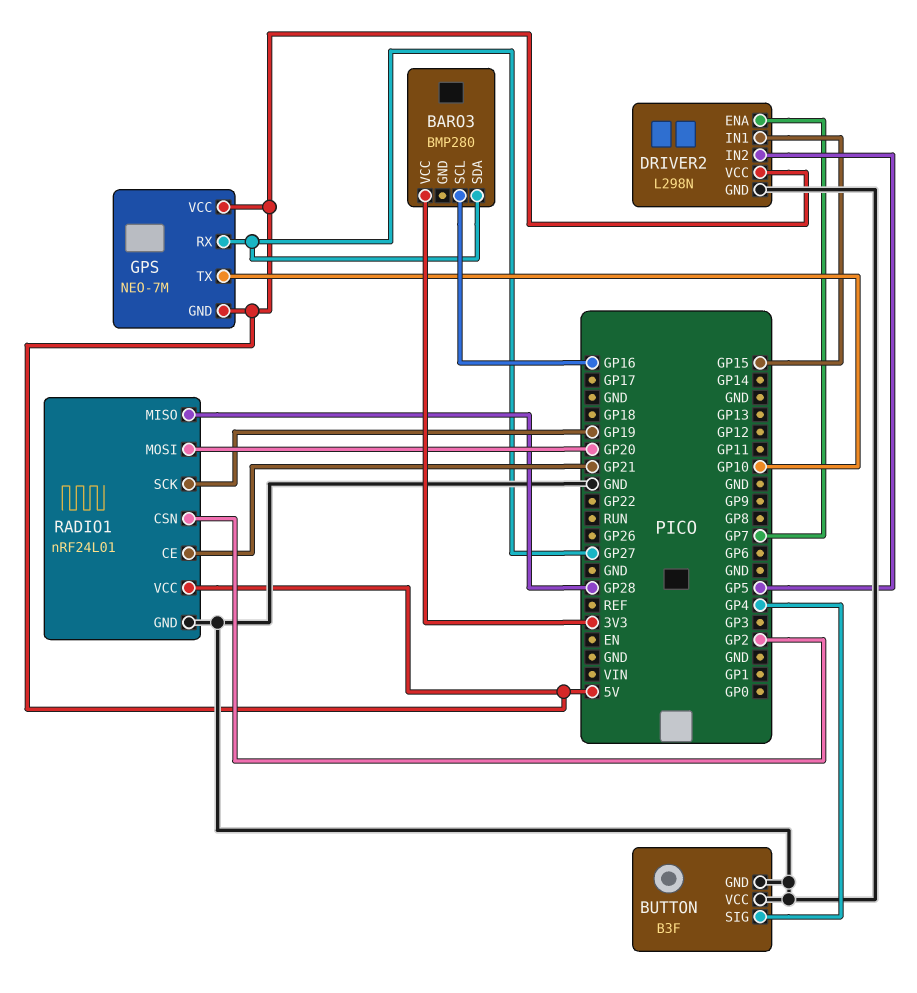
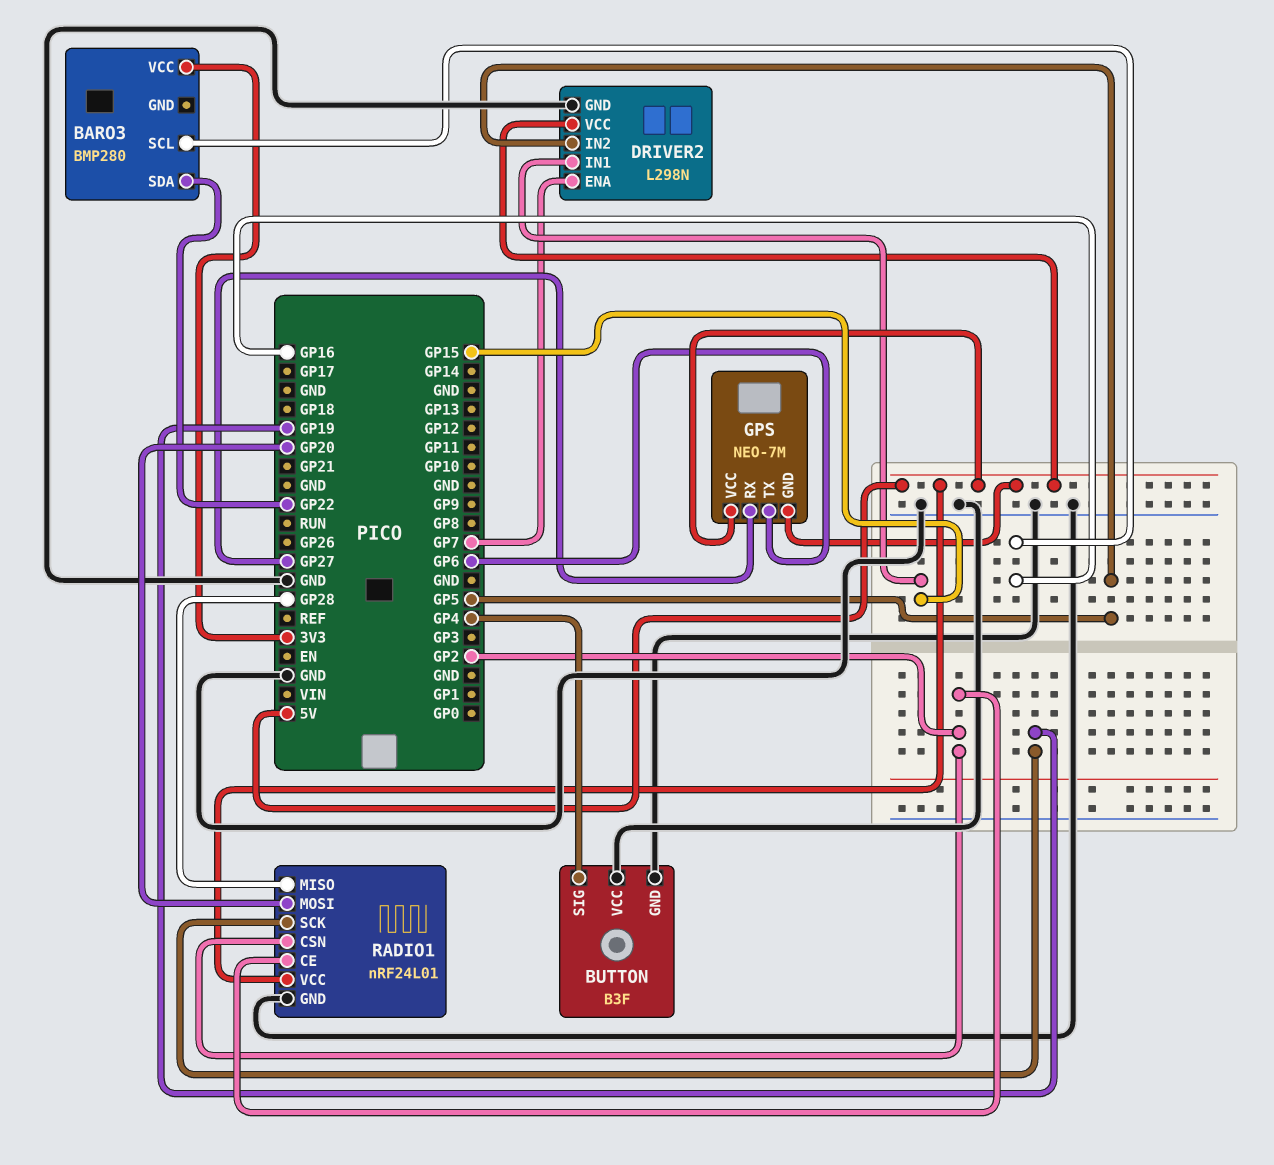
BARO3 pin SDA: GP27 -> GP22
GPS pin TX: GP10 -> GP6
RADIO1 pin CE: GP21 -> GP2

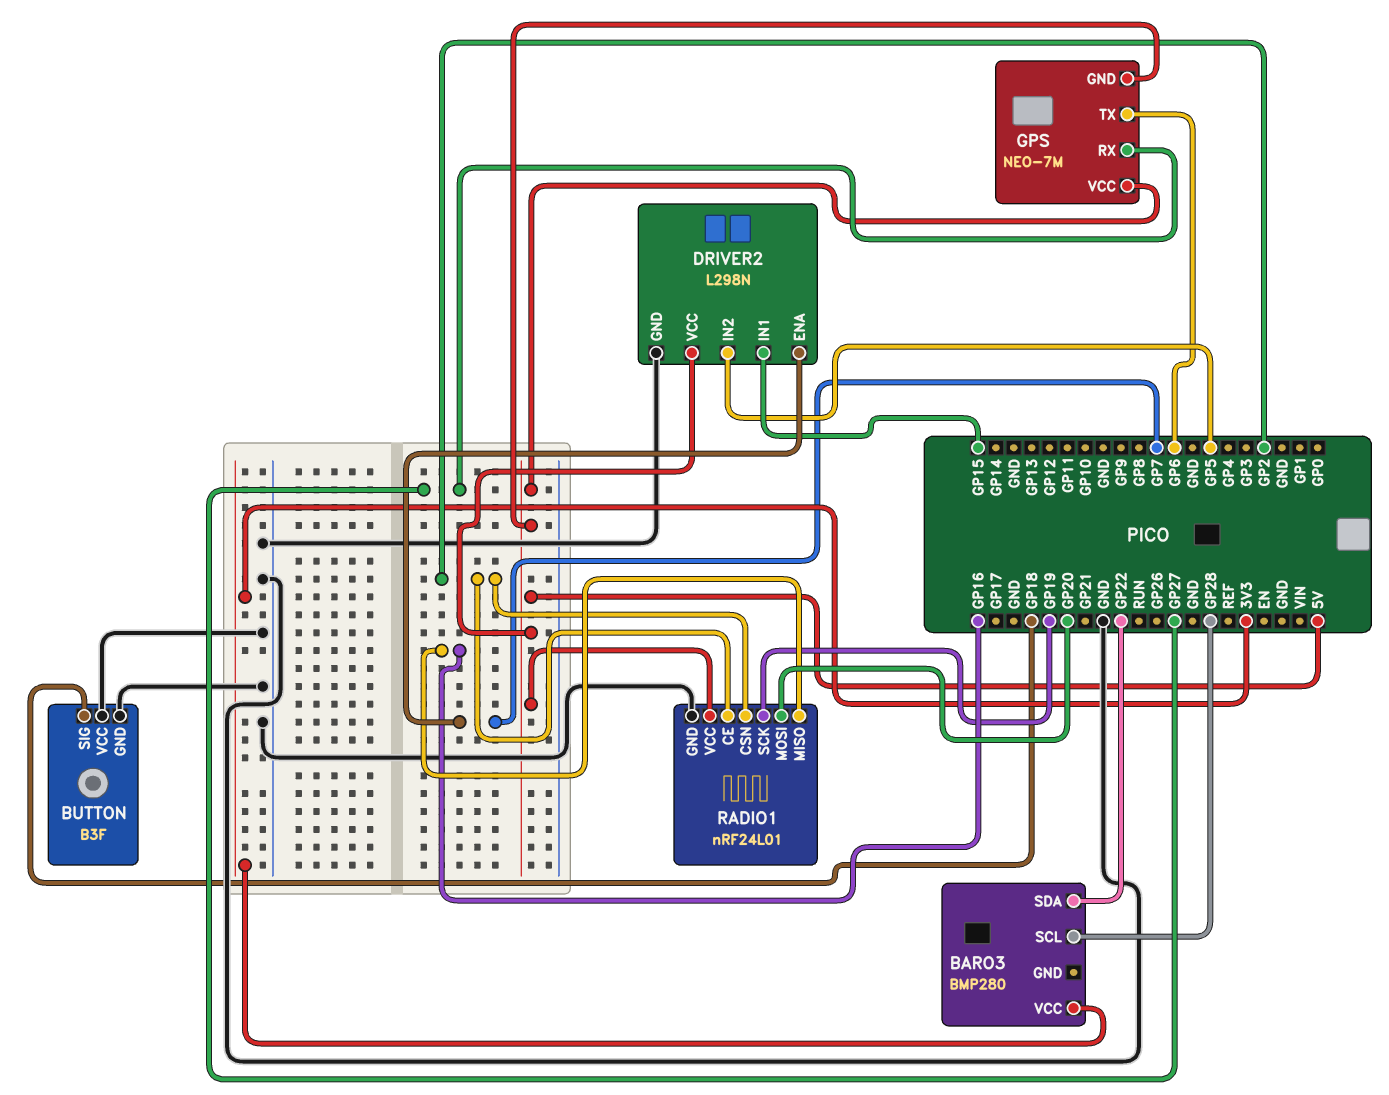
BARO3 pin SCL: GP16 -> GP28
BUTTON pin SIG: GP4 -> GP18
RADIO1 pin MISO: GP28 -> GP16

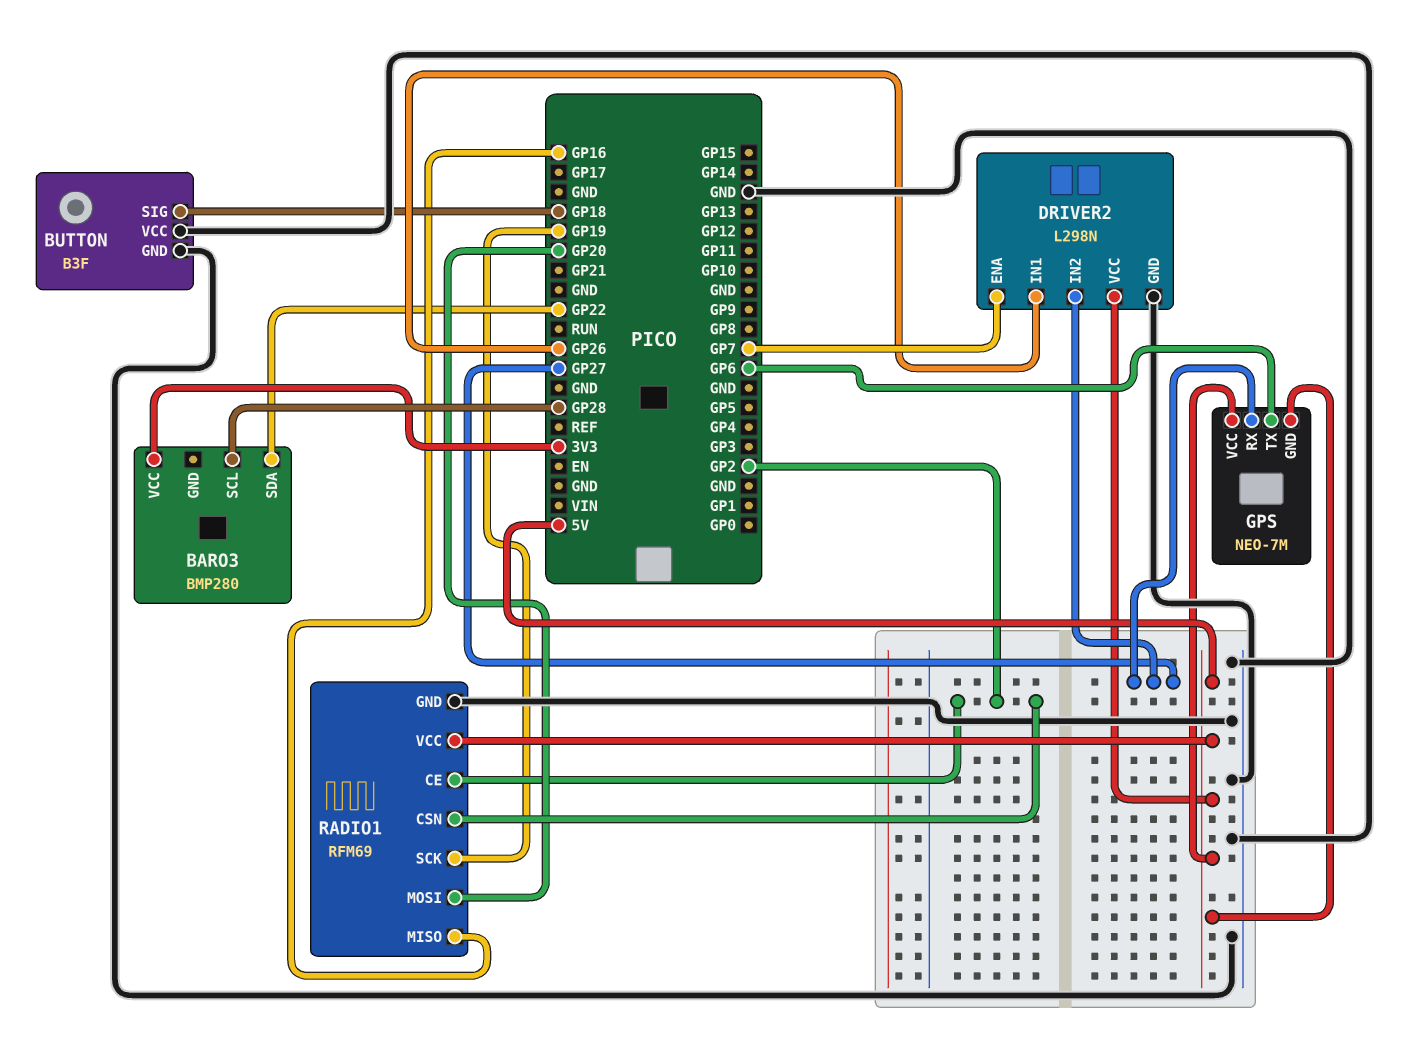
DRIVER2 pin IN1: GP15 -> GP26
DRIVER2 pin IN2: GP5 -> GP27
RADIO1: nRF24L01 -> RFM69

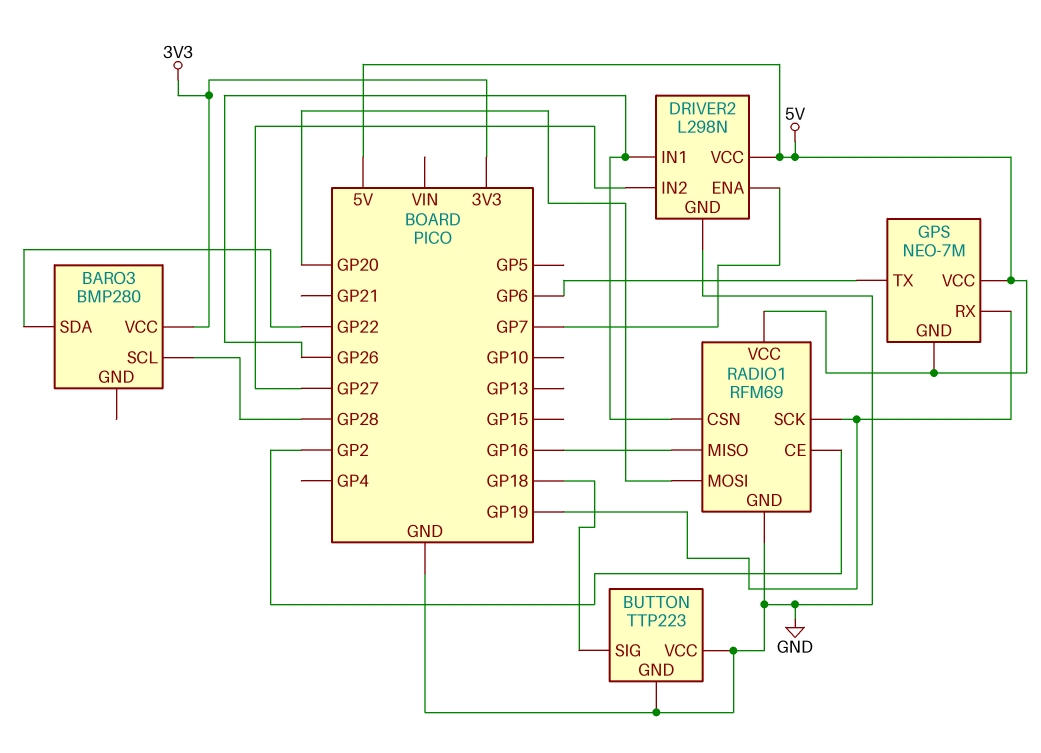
BUTTON: B3F -> TTP223
GPS pin RX: GP27 -> GP19
RADIO1 pin CSN: GP2 -> GP26

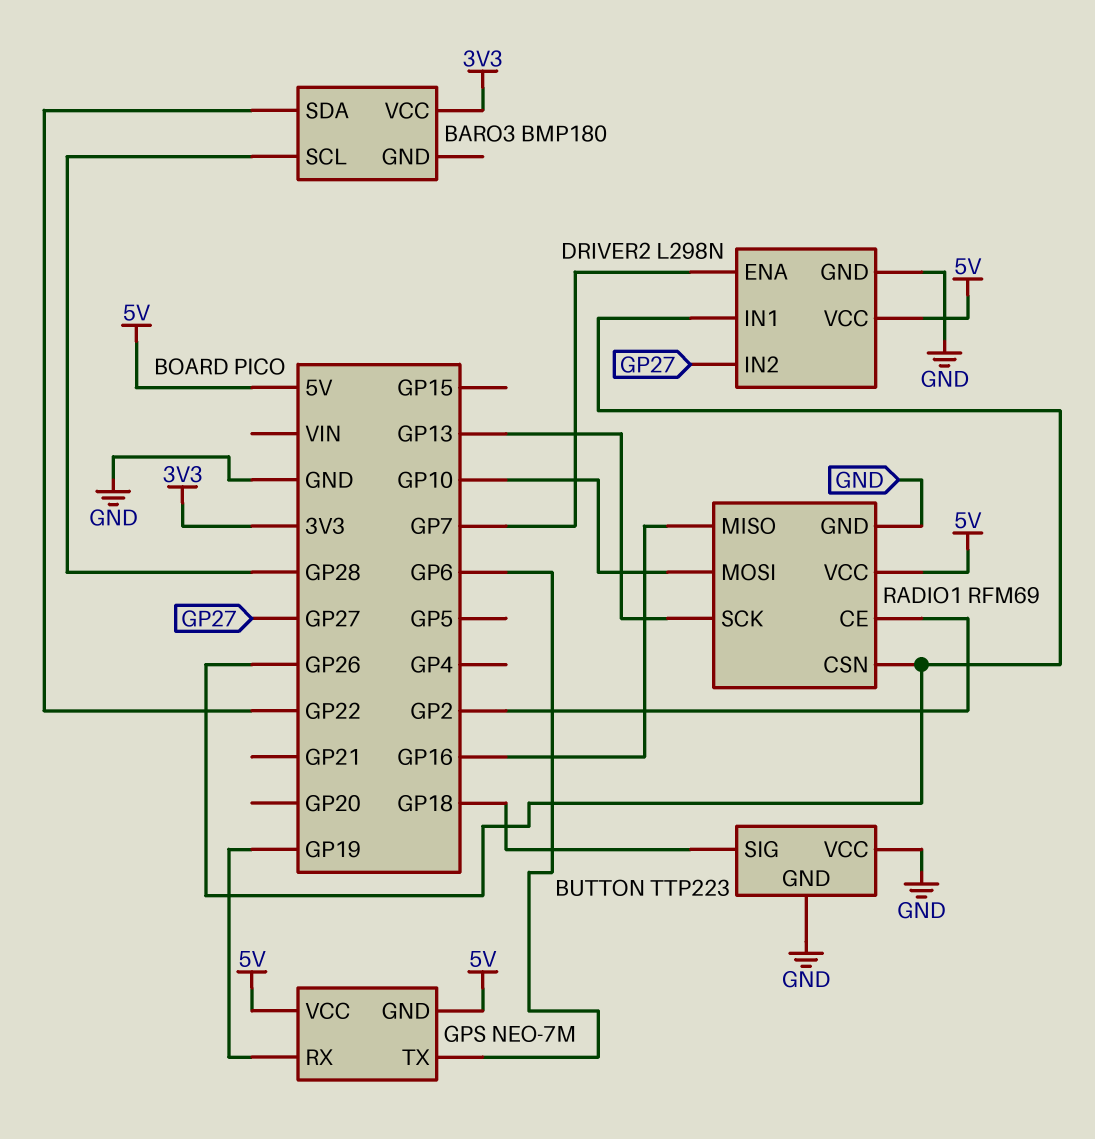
BARO3: BMP280 -> BMP180
RADIO1 pin MOSI: GP20 -> GP10
RADIO1 pin SCK: GP19 -> GP13

